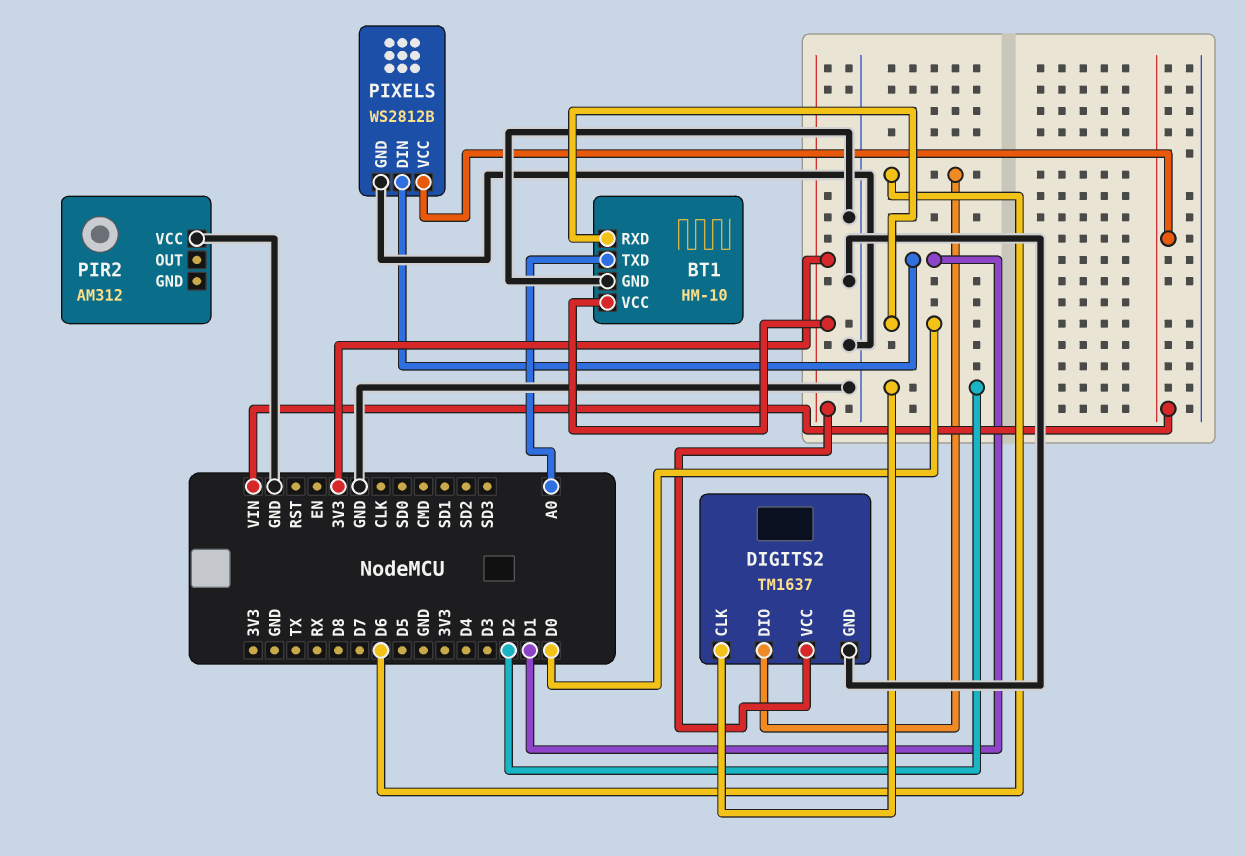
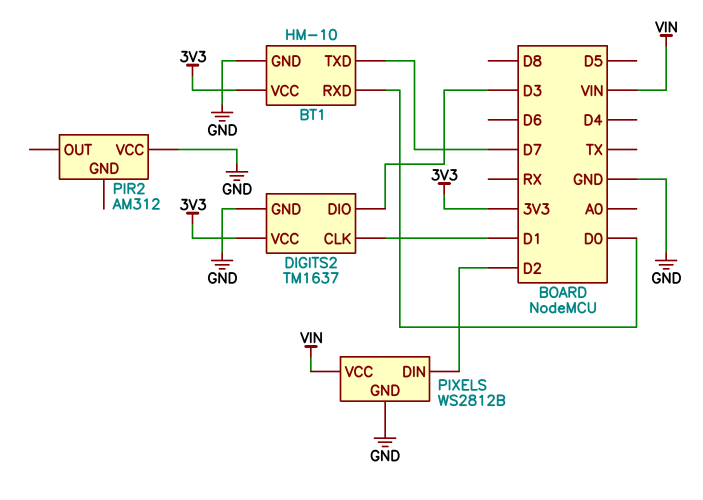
BT1 pin TXD: A0 -> D7
DIGITS2 pin CLK: D2 -> D1
DIGITS2 pin DIO: D6 -> D3
PIXELS pin DIN: D1 -> D2

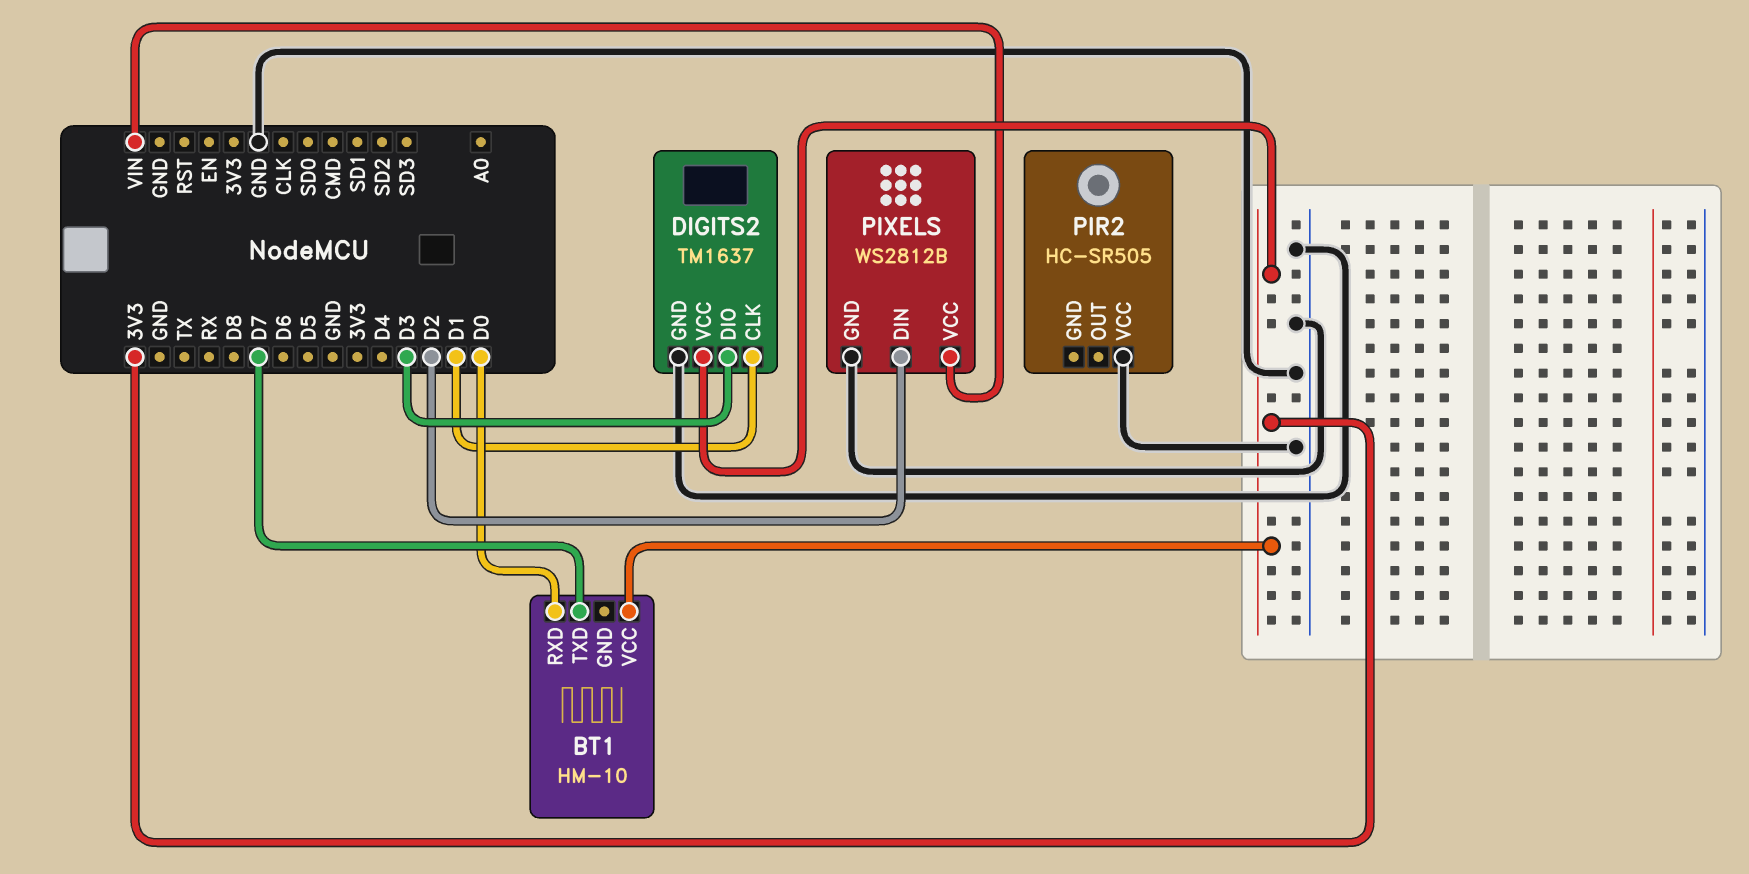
BT1 pin GND: GND -> none
PIR2: AM312 -> HC-SR505

